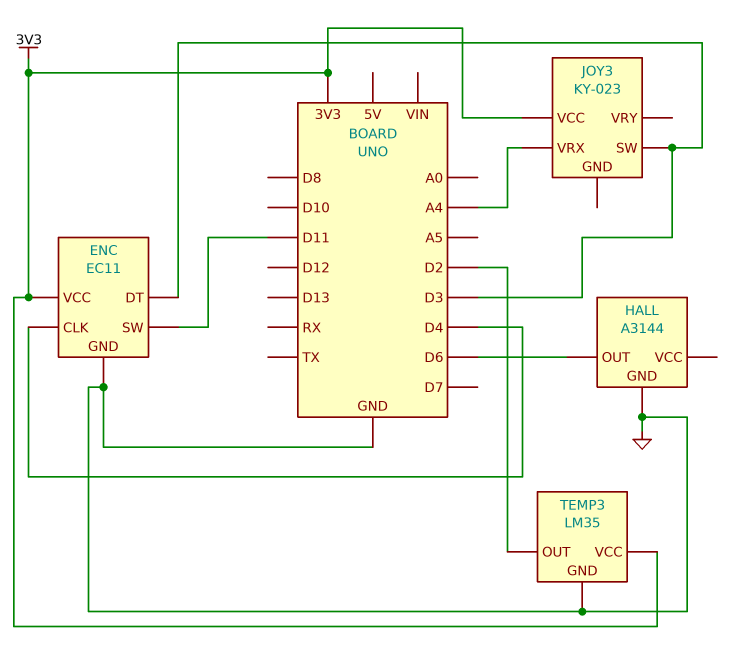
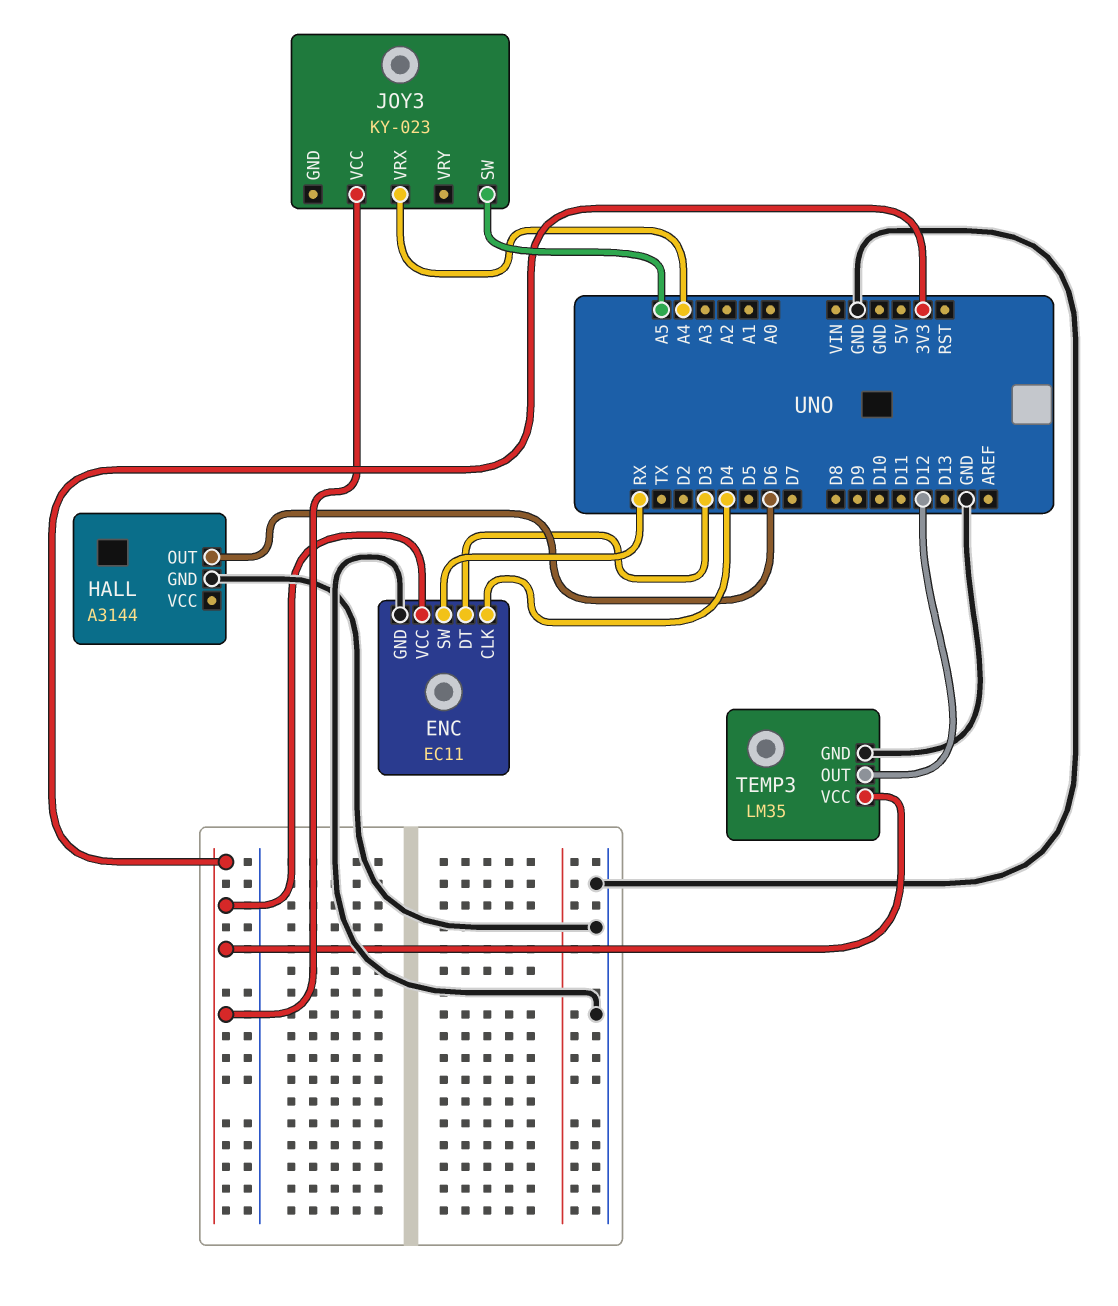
ENC pin SW: D11 -> RX
JOY3 pin SW: D3 -> A5
TEMP3 pin OUT: D2 -> D12

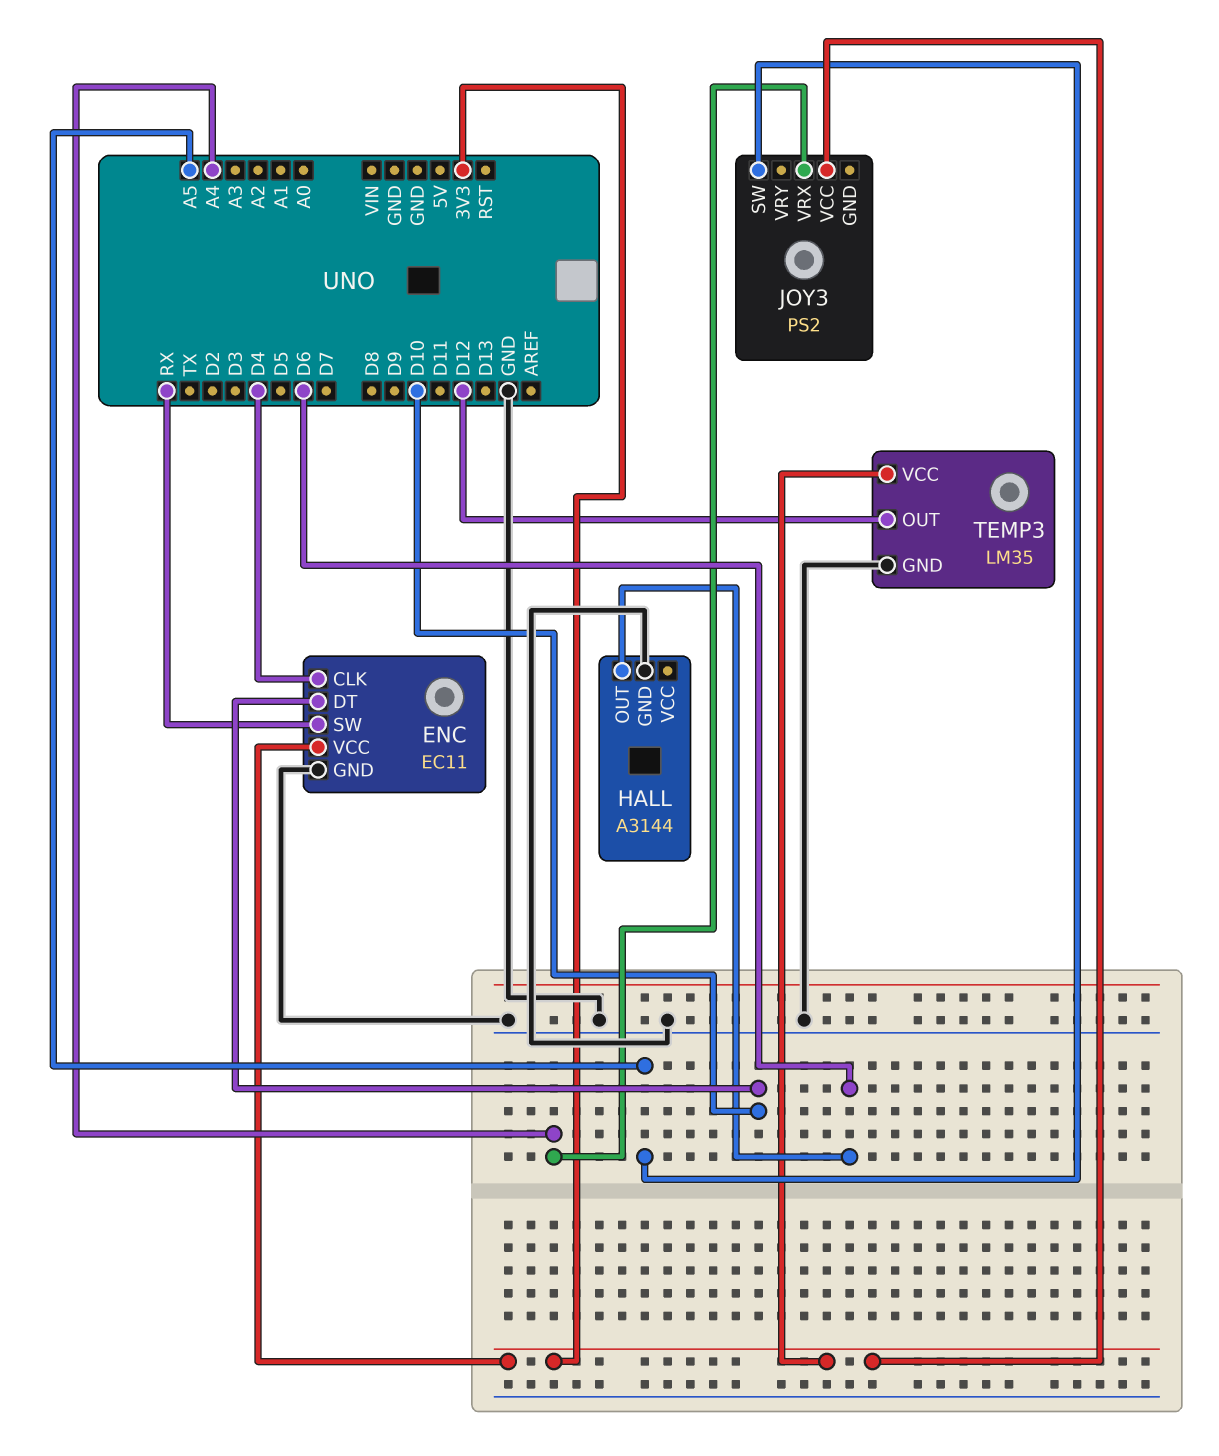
ENC pin DT: D3 -> D10
JOY3: KY-023 -> PS2

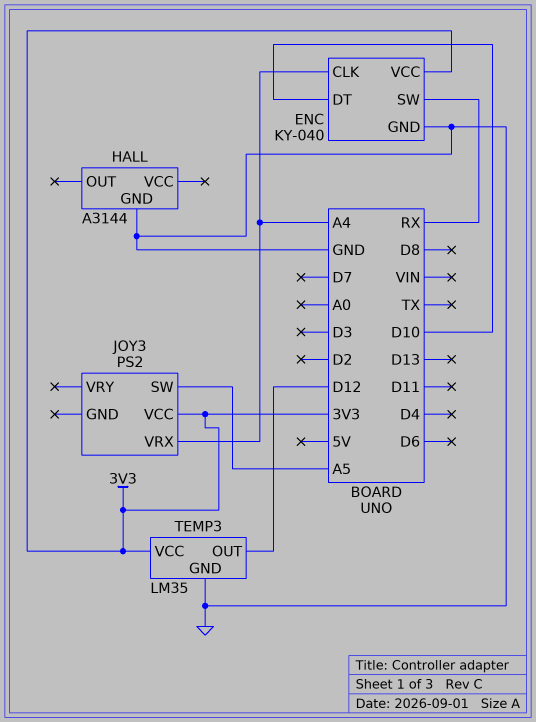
ENC: EC11 -> KY-040
ENC pin CLK: D4 -> A4
HALL pin OUT: D6 -> none

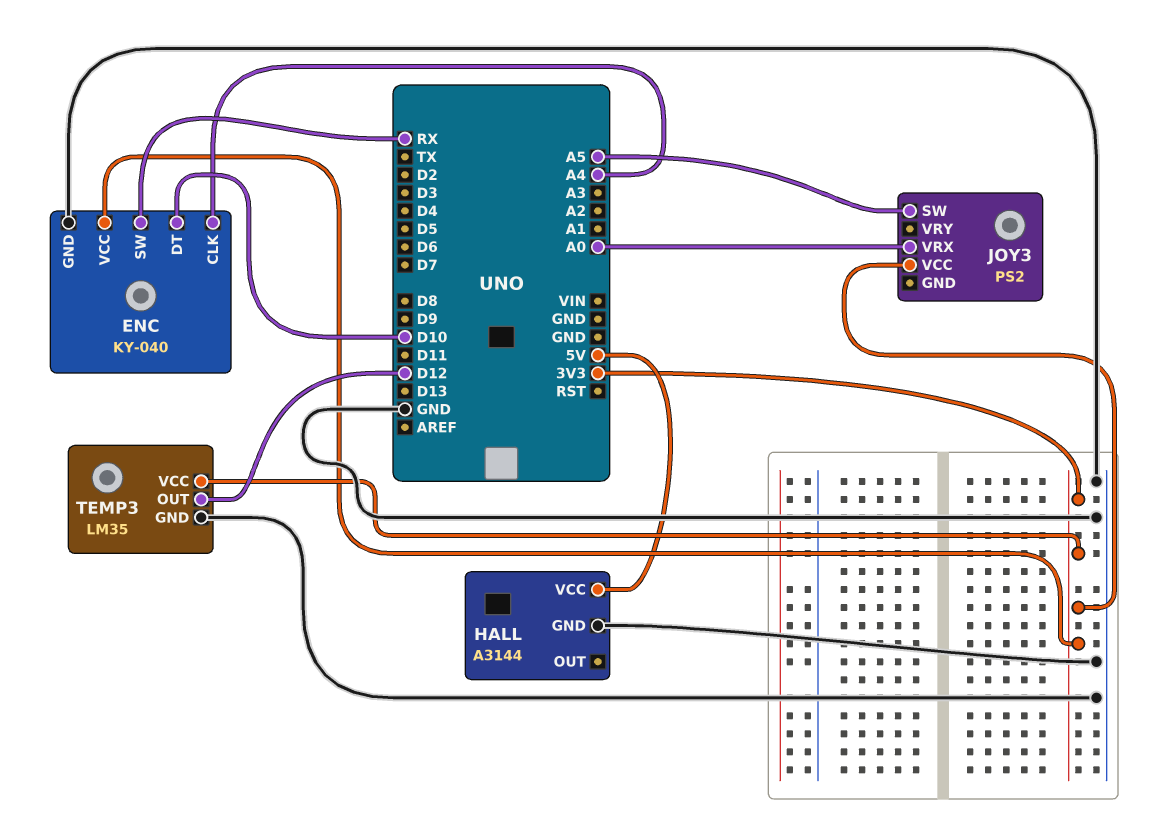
HALL pin VCC: none -> 5V
JOY3 pin VRX: A4 -> A0

